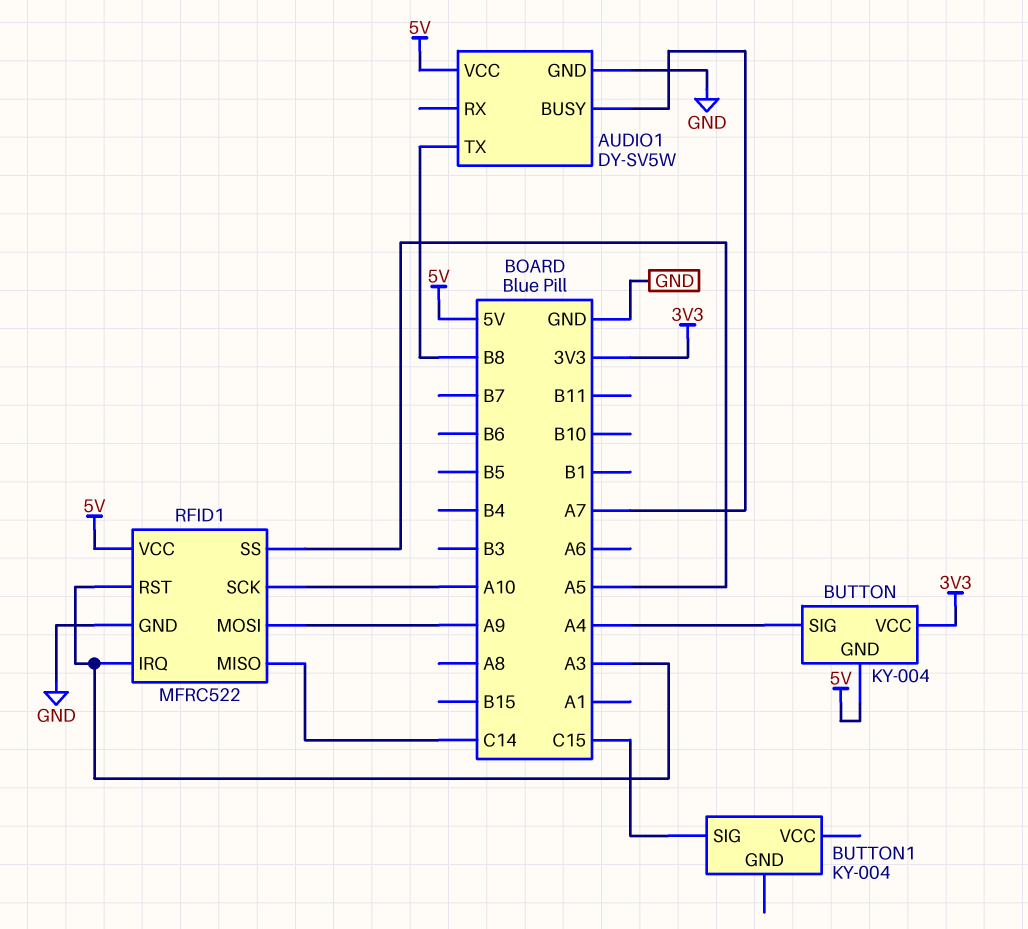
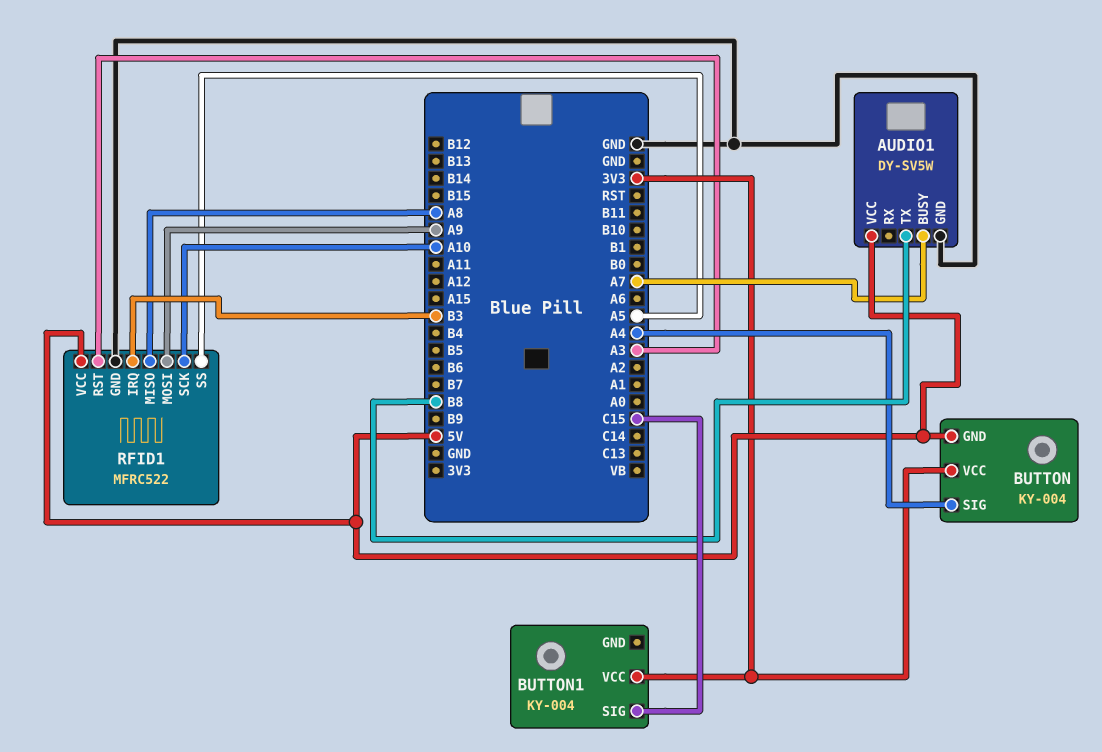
BUTTON1 pin VCC: none -> 3V3
RFID1 pin IRQ: A3 -> B3
RFID1 pin MISO: C14 -> A8

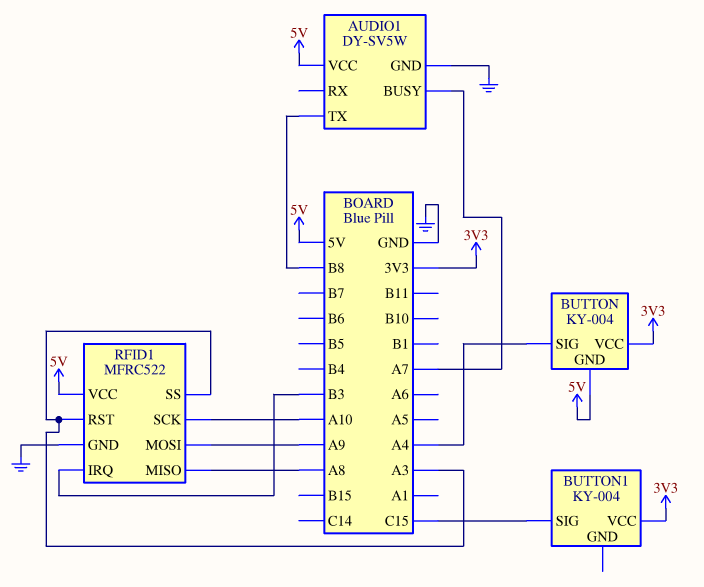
RFID1 pin SS: A5 -> A3

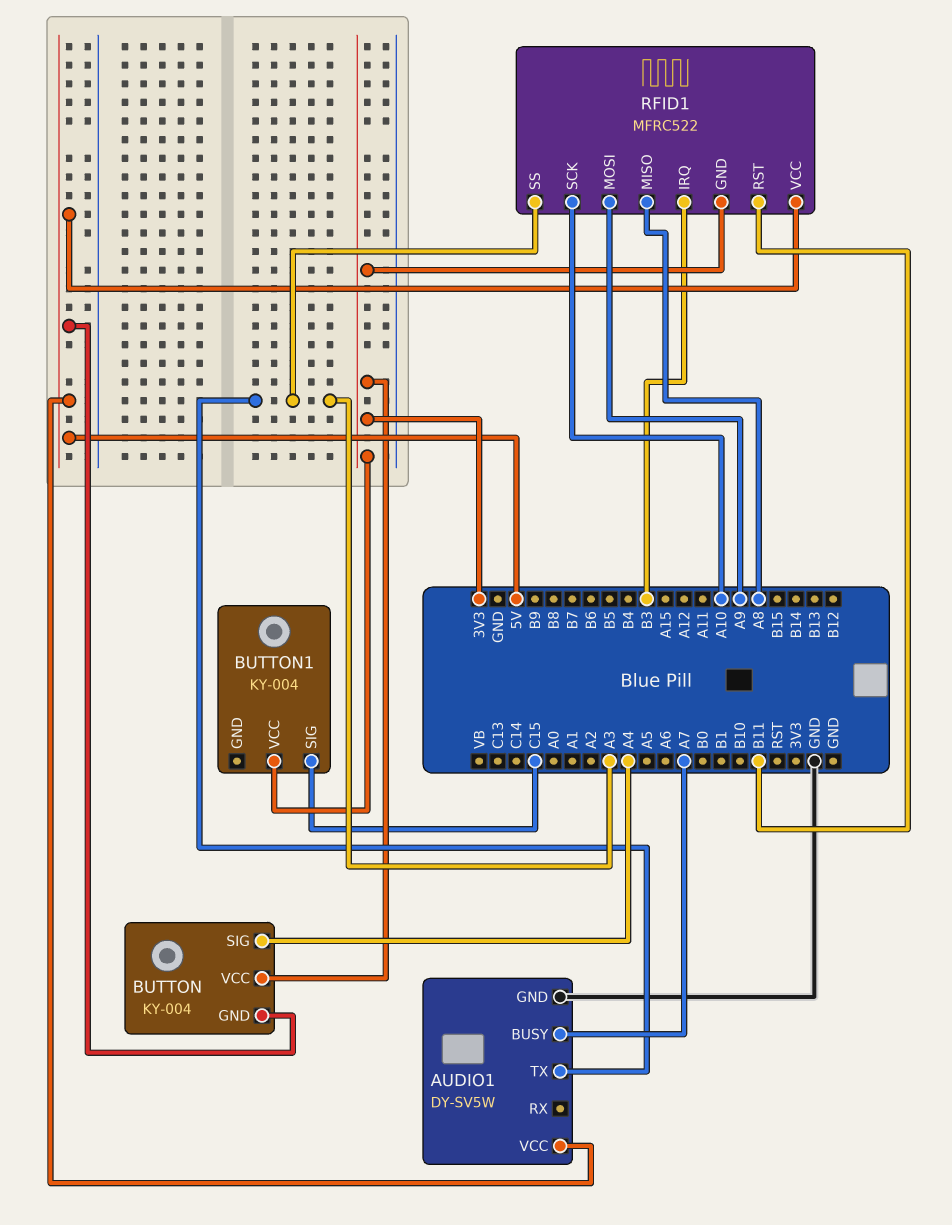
AUDIO1 pin TX: B8 -> A3
RFID1 pin GND: GND -> 3V3
RFID1 pin RST: A3 -> B11

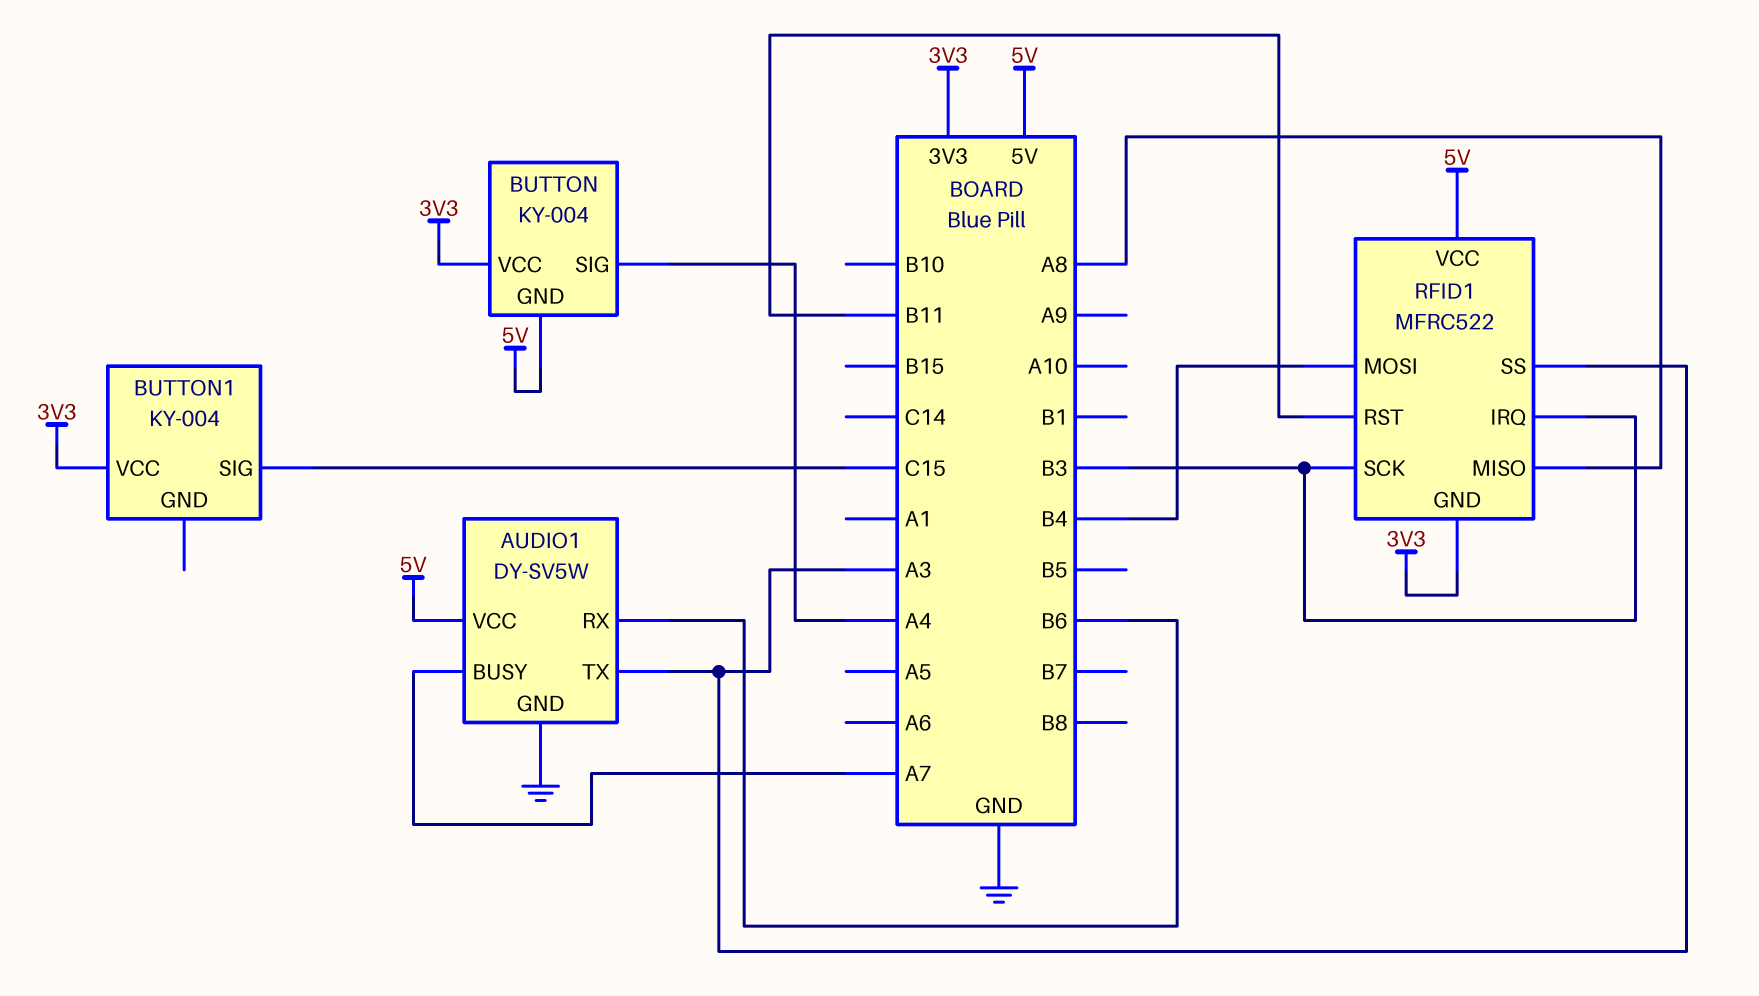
AUDIO1 pin RX: none -> B6
RFID1 pin MOSI: A9 -> B4
RFID1 pin SCK: A10 -> B3

